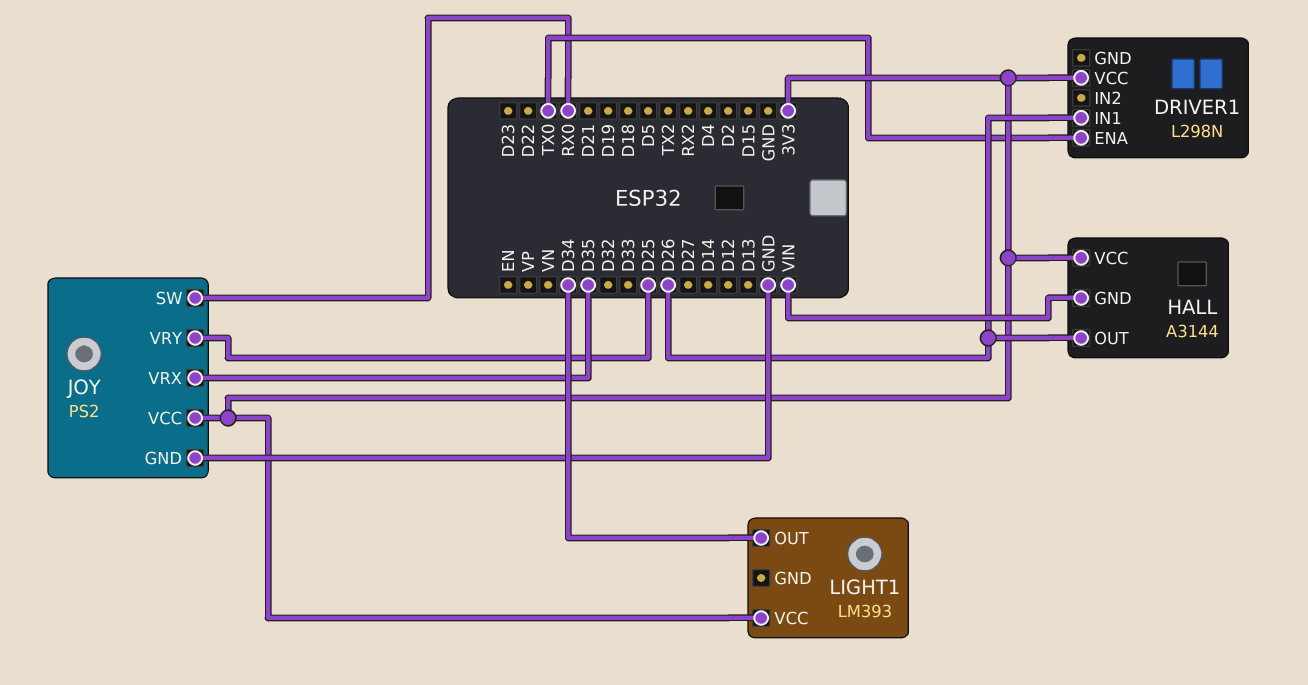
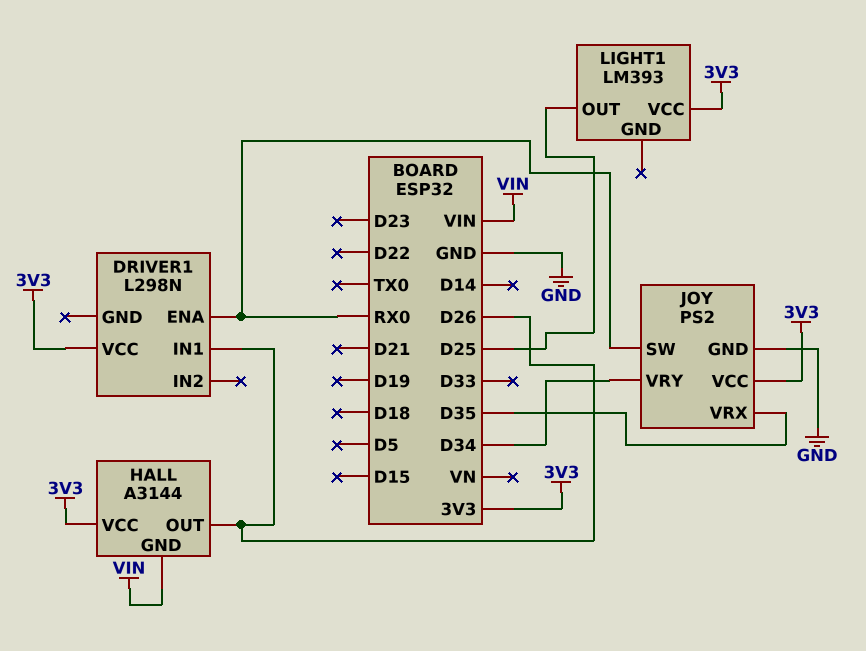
DRIVER1 pin ENA: TX0 -> RX0
JOY pin VRY: D25 -> D34
LIGHT1 pin OUT: D34 -> D25

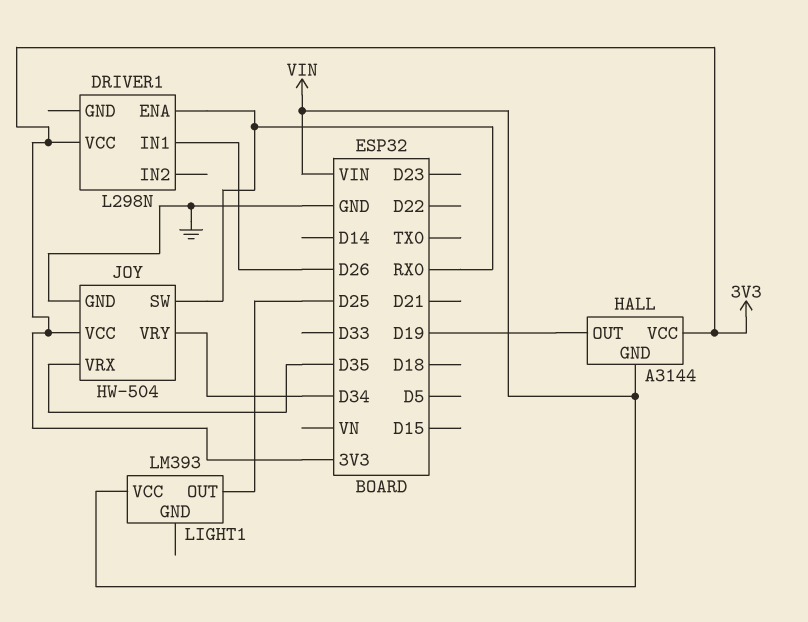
HALL pin OUT: D26 -> D19
JOY: PS2 -> HW-504
LIGHT1 pin VCC: 3V3 -> VIN

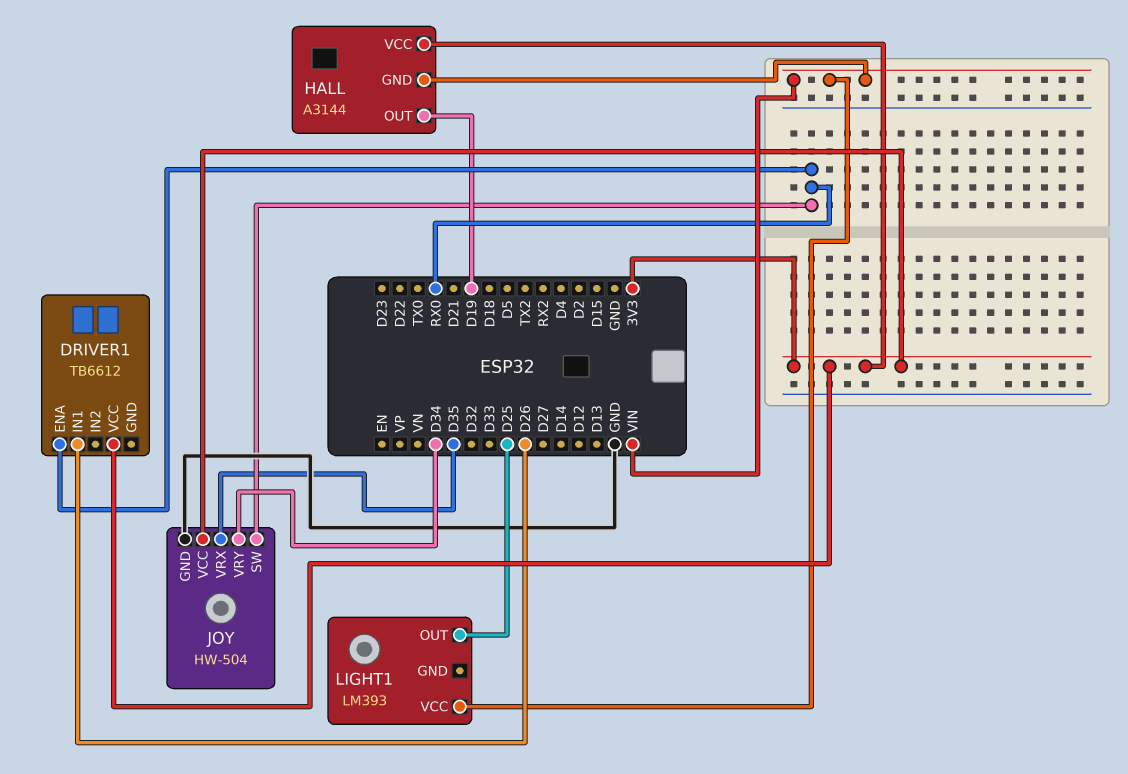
DRIVER1: L298N -> TB6612

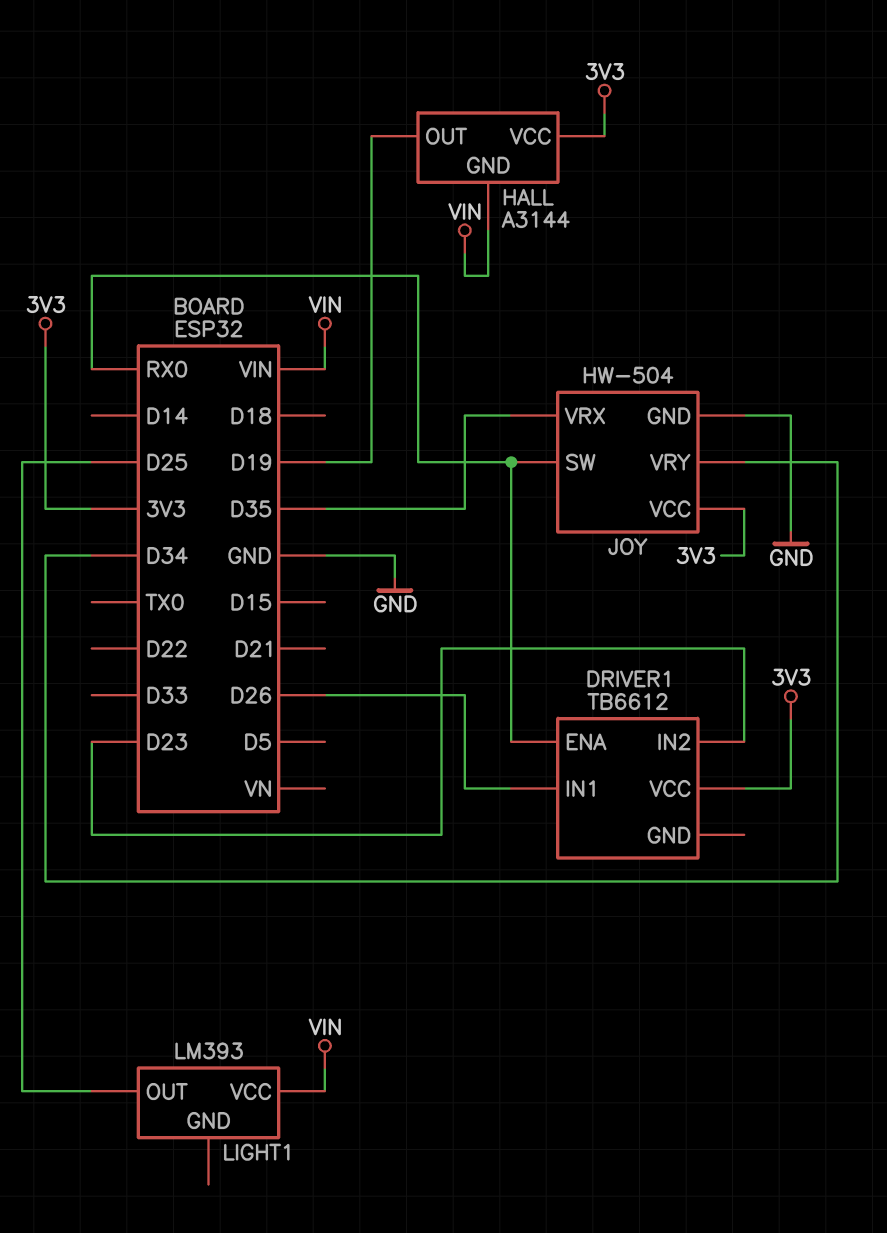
DRIVER1 pin IN2: none -> D23

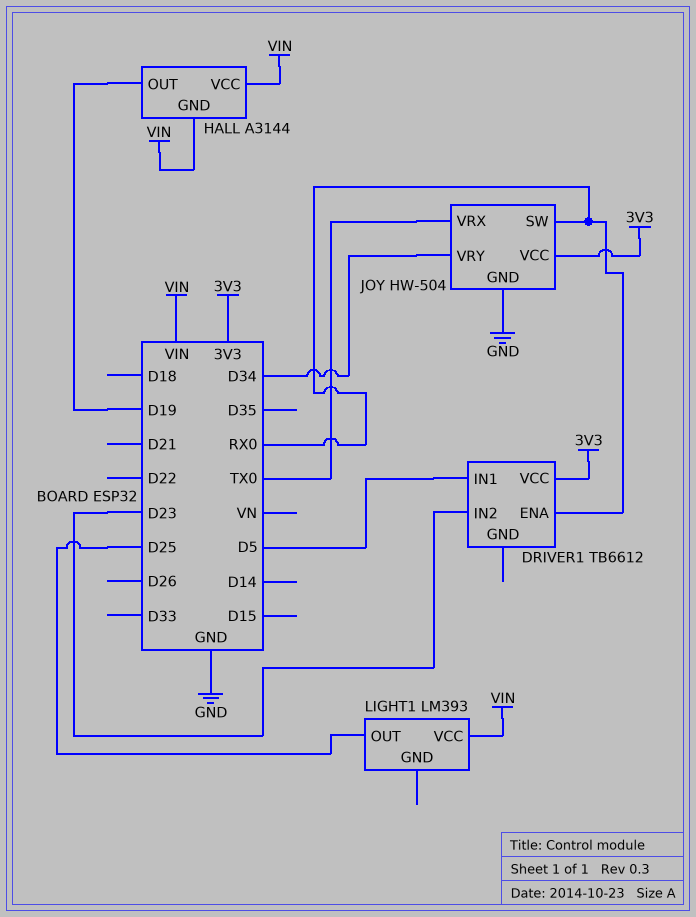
DRIVER1 pin IN1: D26 -> D5
HALL pin VCC: 3V3 -> VIN
JOY pin VRX: D35 -> TX0

